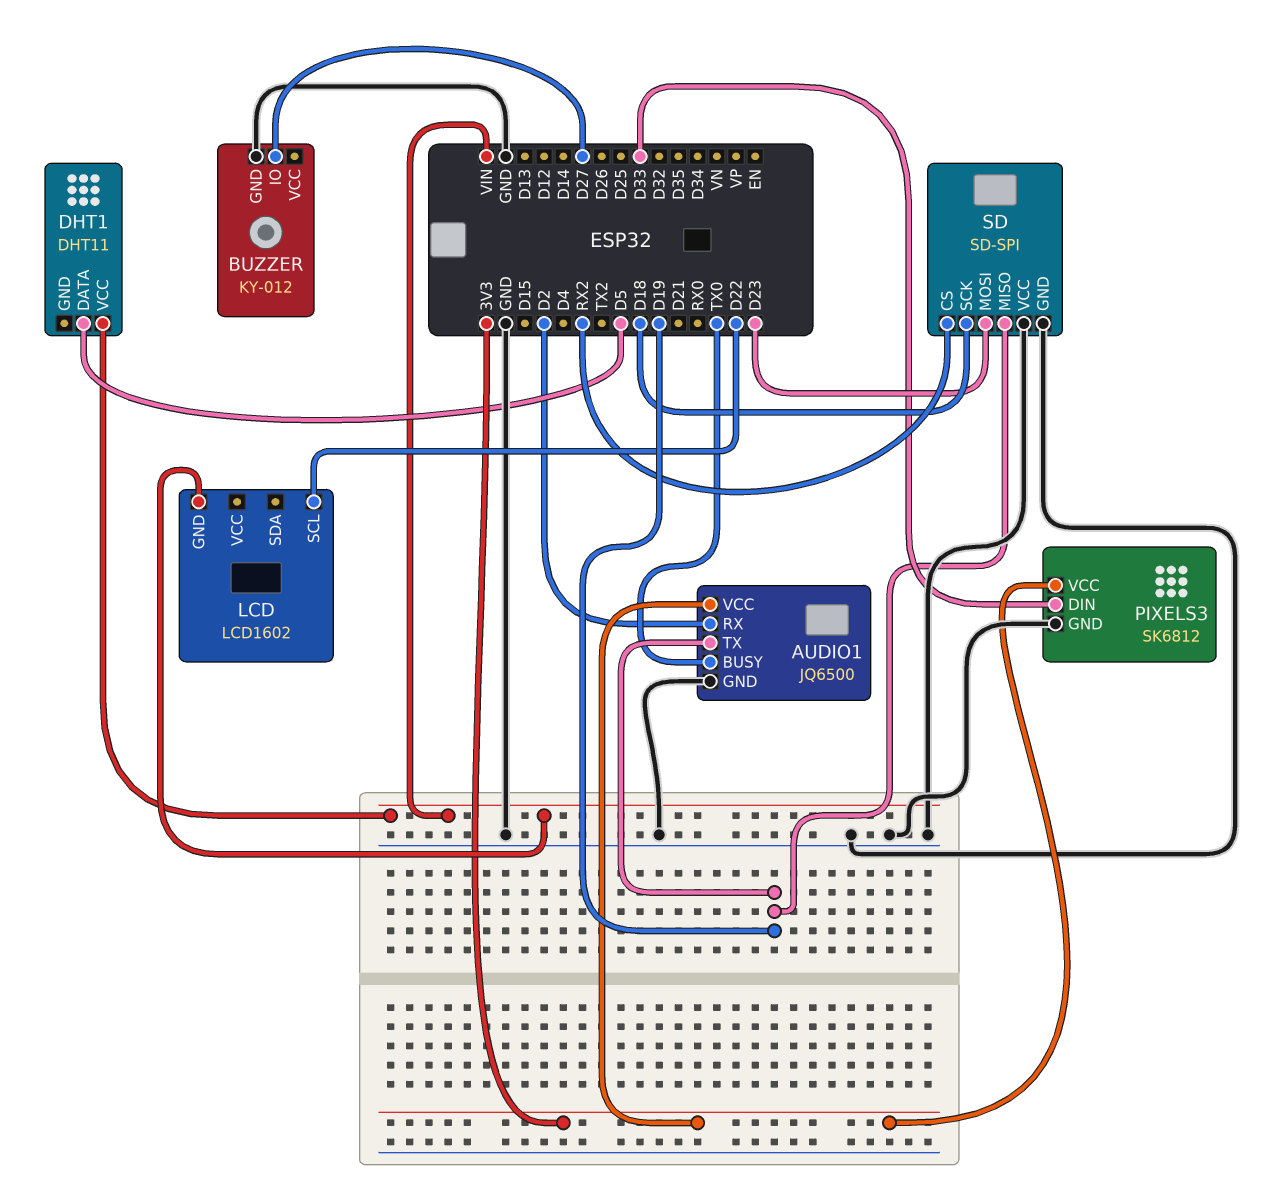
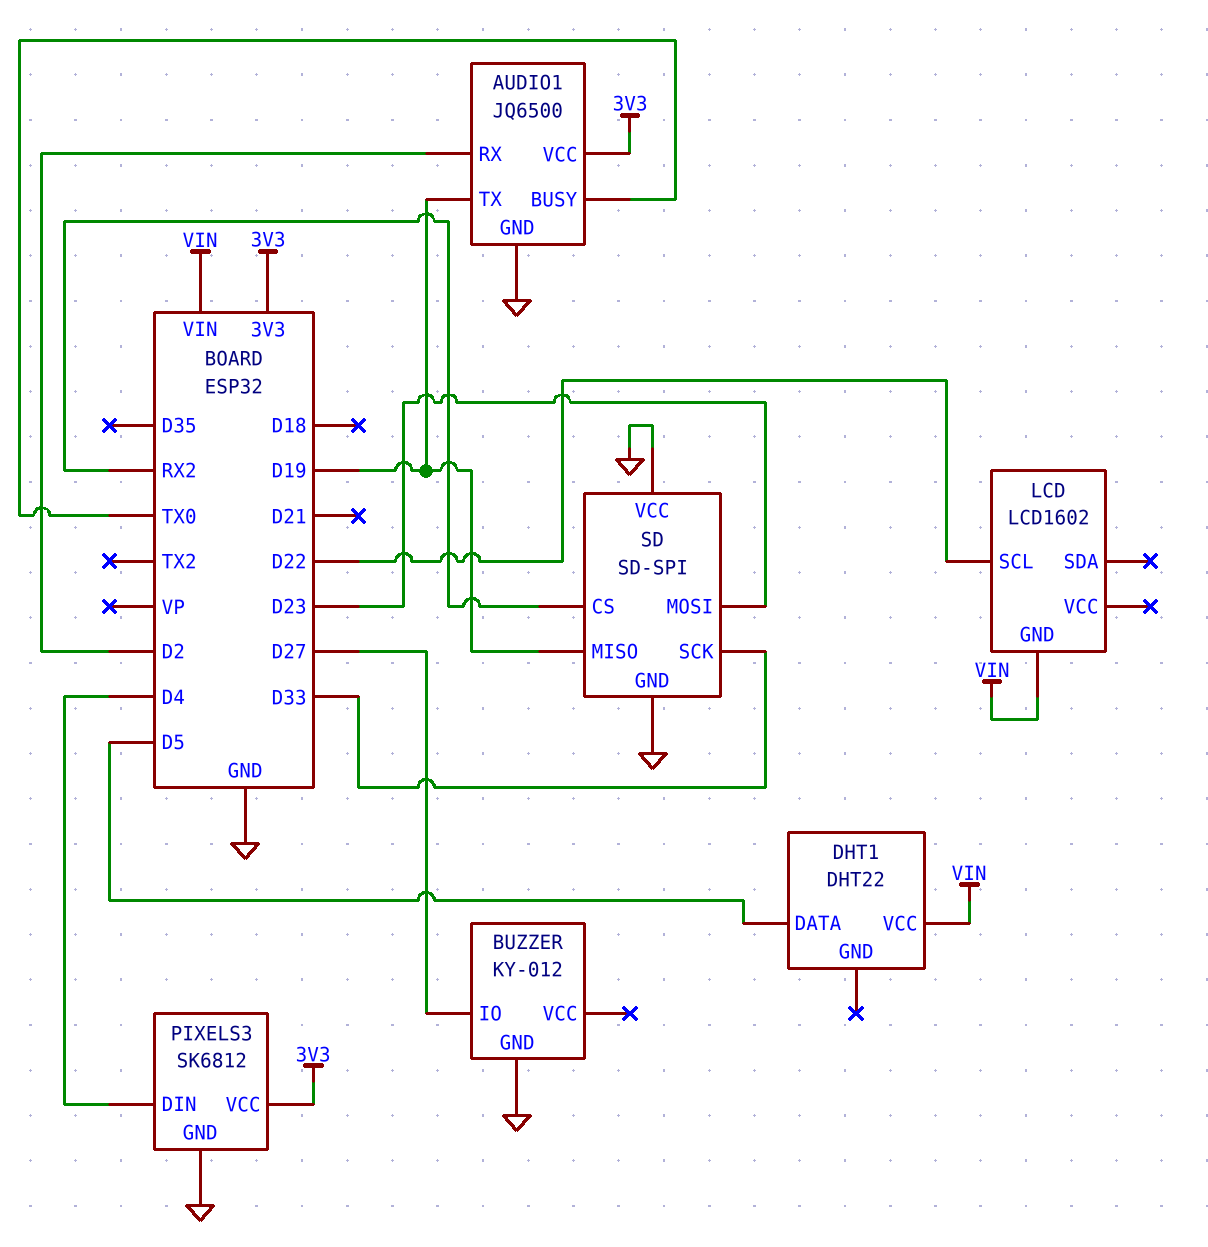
DHT1: DHT11 -> DHT22
PIXELS3 pin DIN: D33 -> D4
SD pin SCK: D18 -> D33

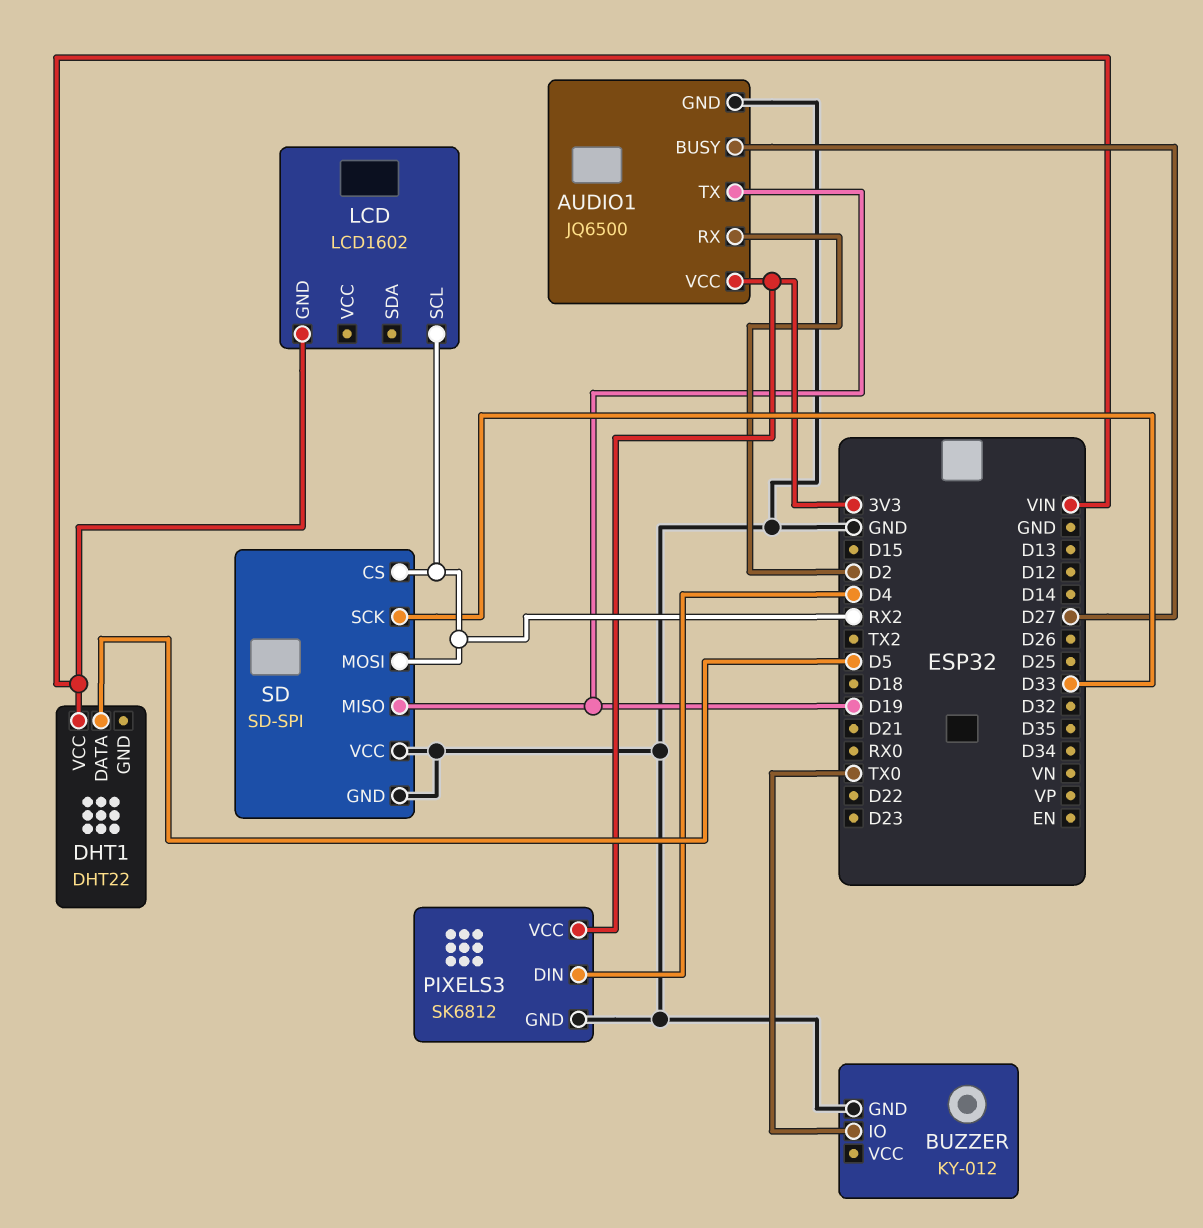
AUDIO1 pin BUSY: TX0 -> D27
BUZZER pin IO: D27 -> TX0
LCD pin SCL: D22 -> RX2
SD pin MOSI: D23 -> RX2

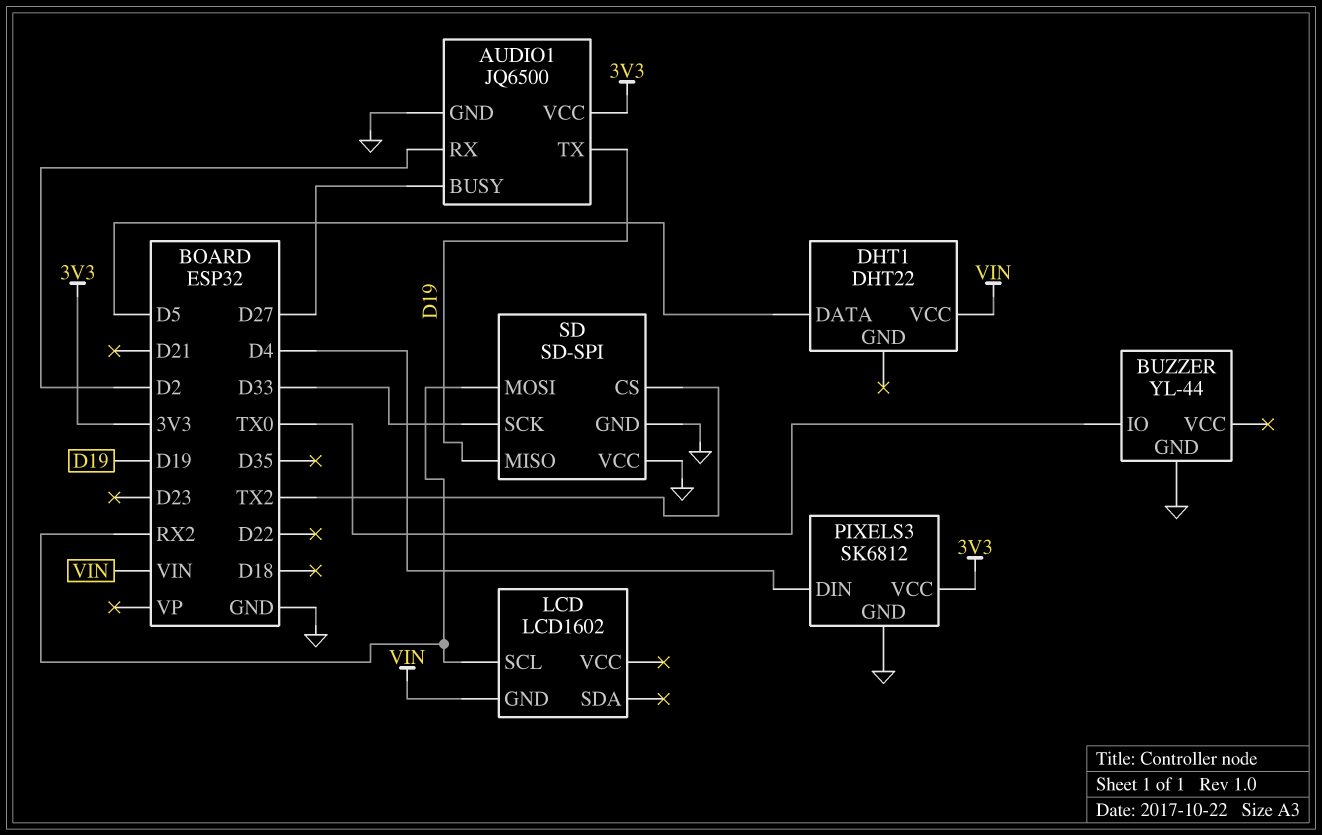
BUZZER: KY-012 -> YL-44
SD pin CS: RX2 -> TX2

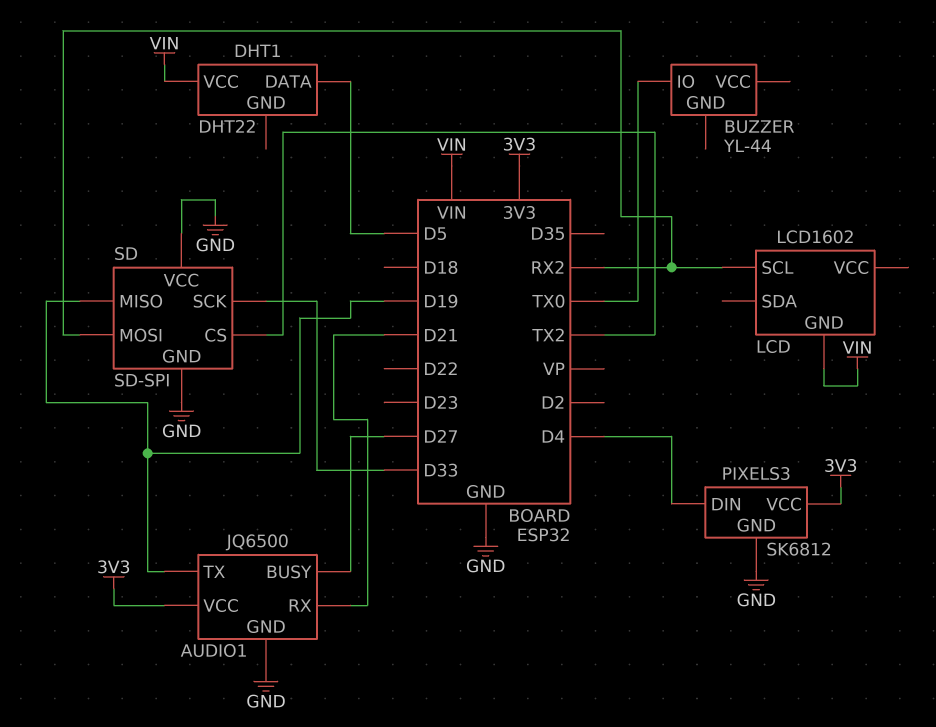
AUDIO1 pin RX: D2 -> D21
BUZZER pin GND: GND -> none

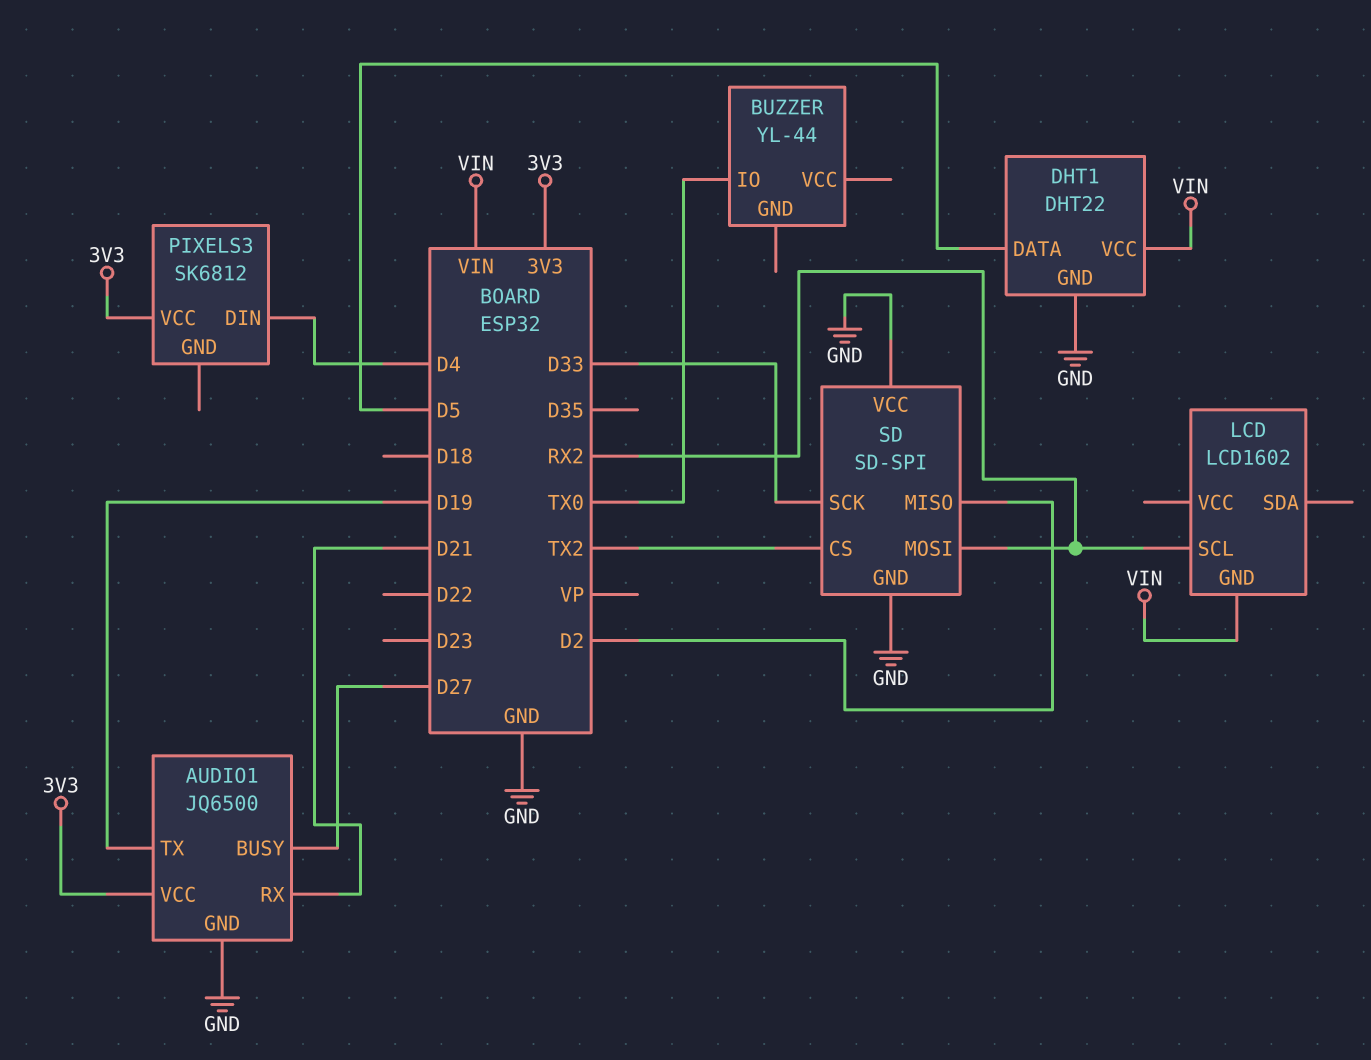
DHT1 pin GND: none -> GND
PIXELS3 pin GND: GND -> none
SD pin MISO: D19 -> D2

